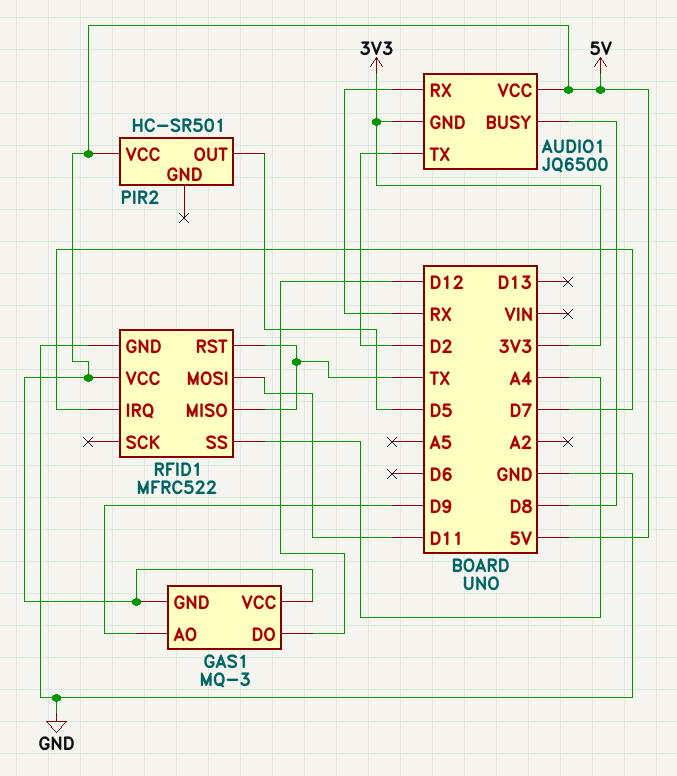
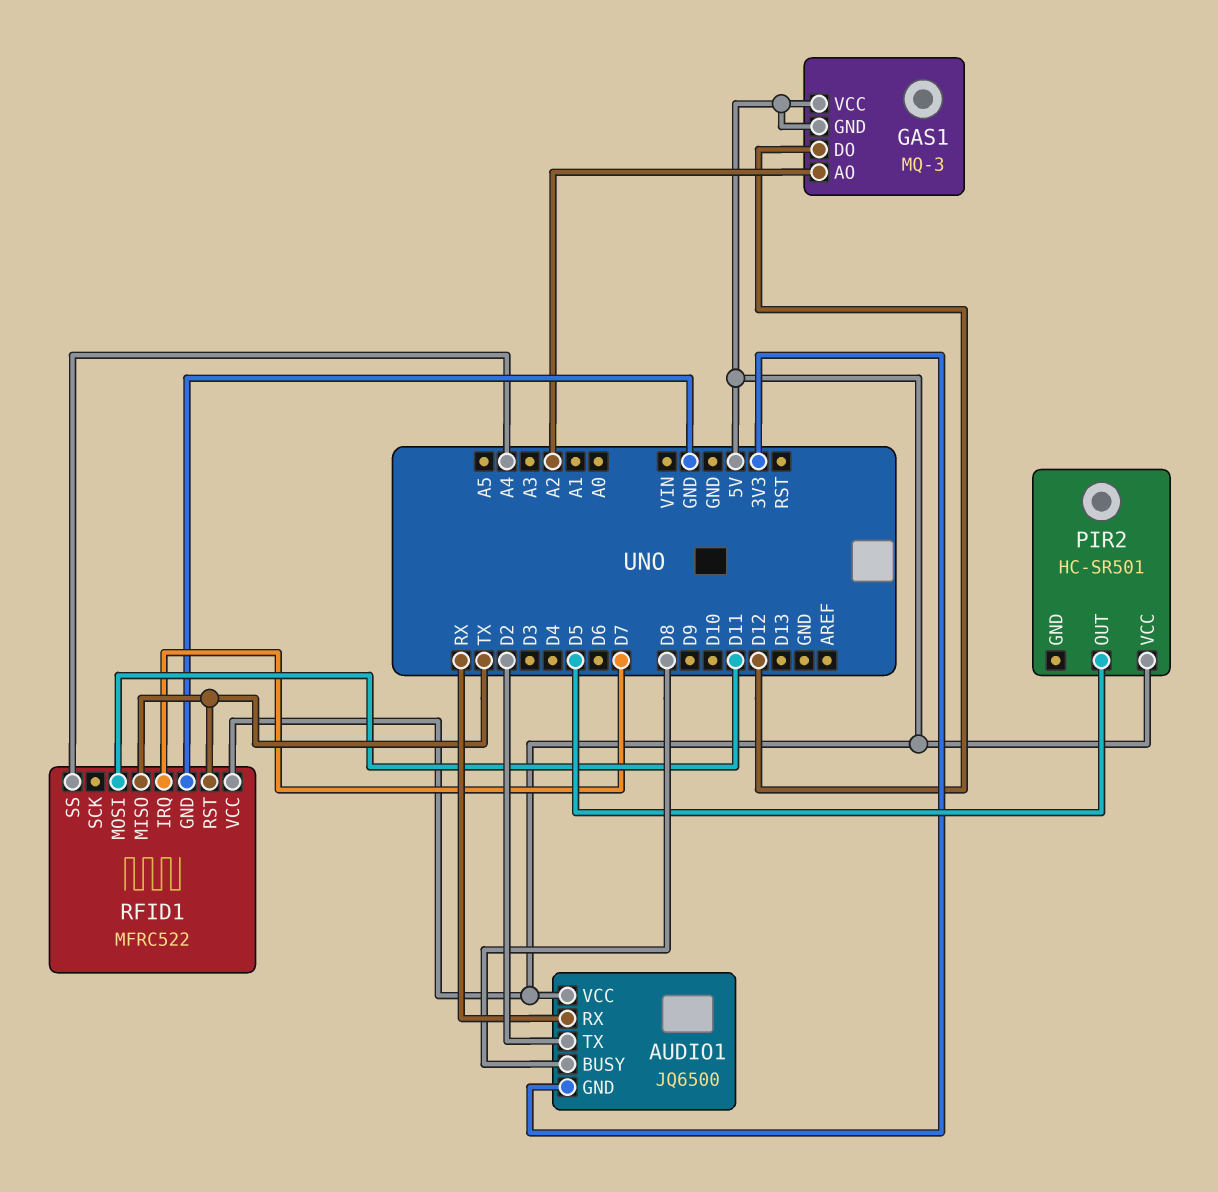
GAS1 pin AO: D9 -> A2

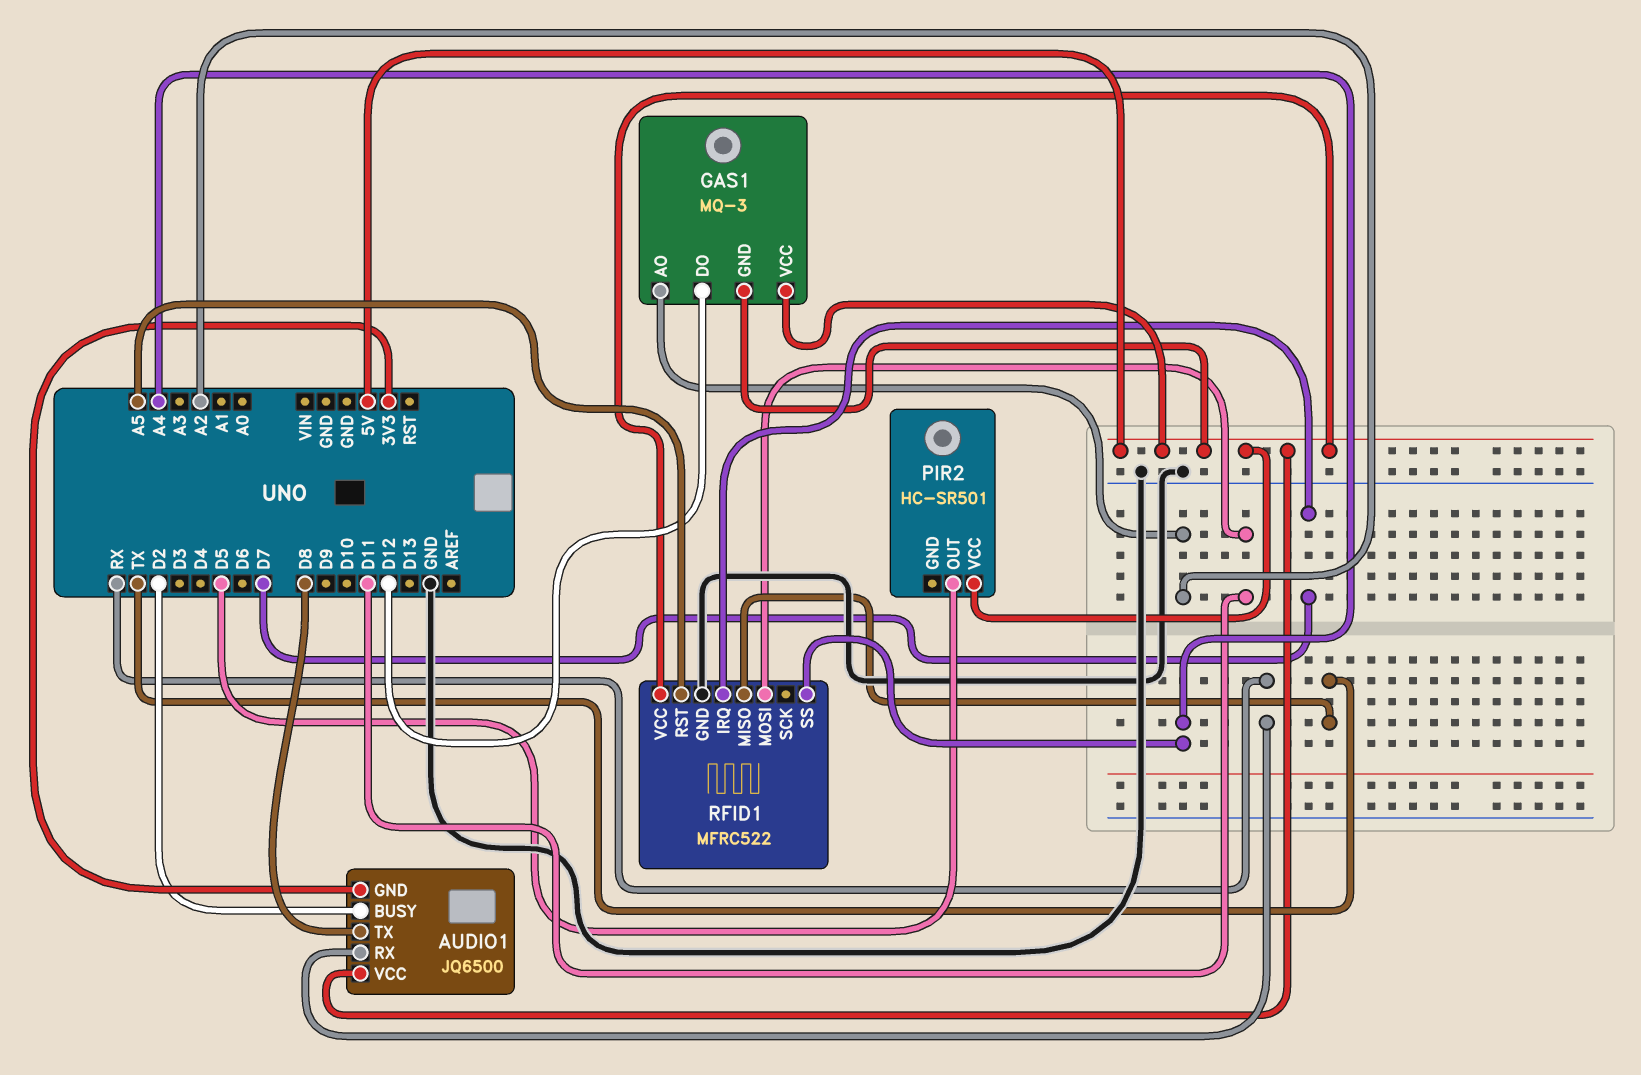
AUDIO1 pin BUSY: D8 -> D2
AUDIO1 pin TX: D2 -> D8
RFID1 pin RST: TX -> A5

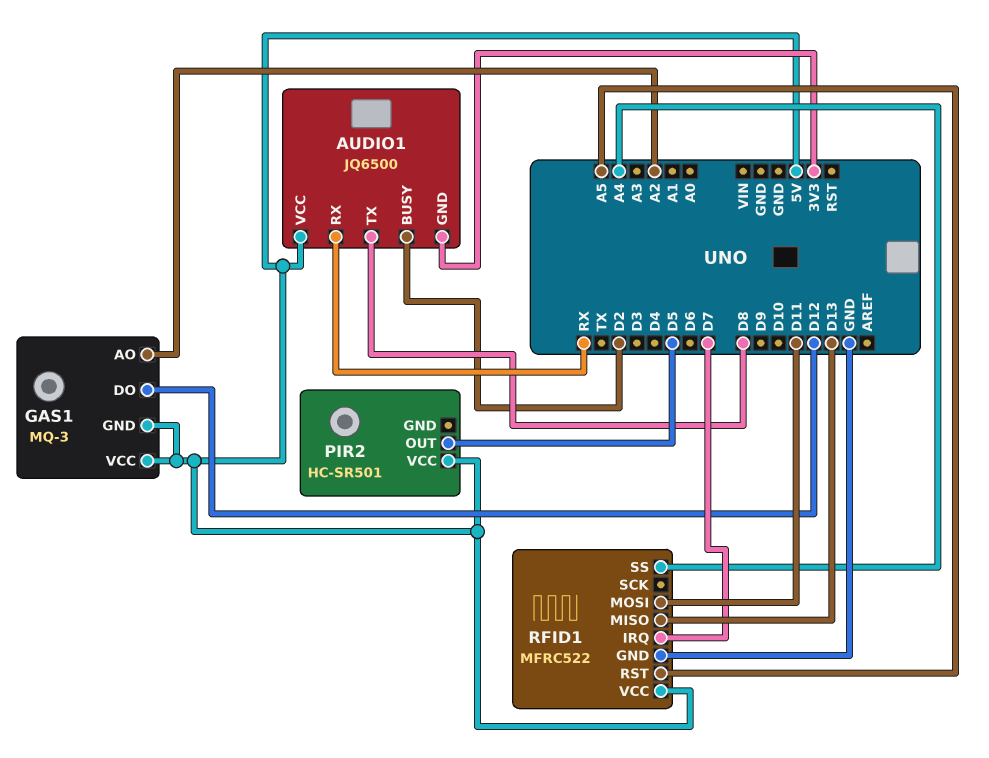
RFID1 pin MISO: TX -> D13

